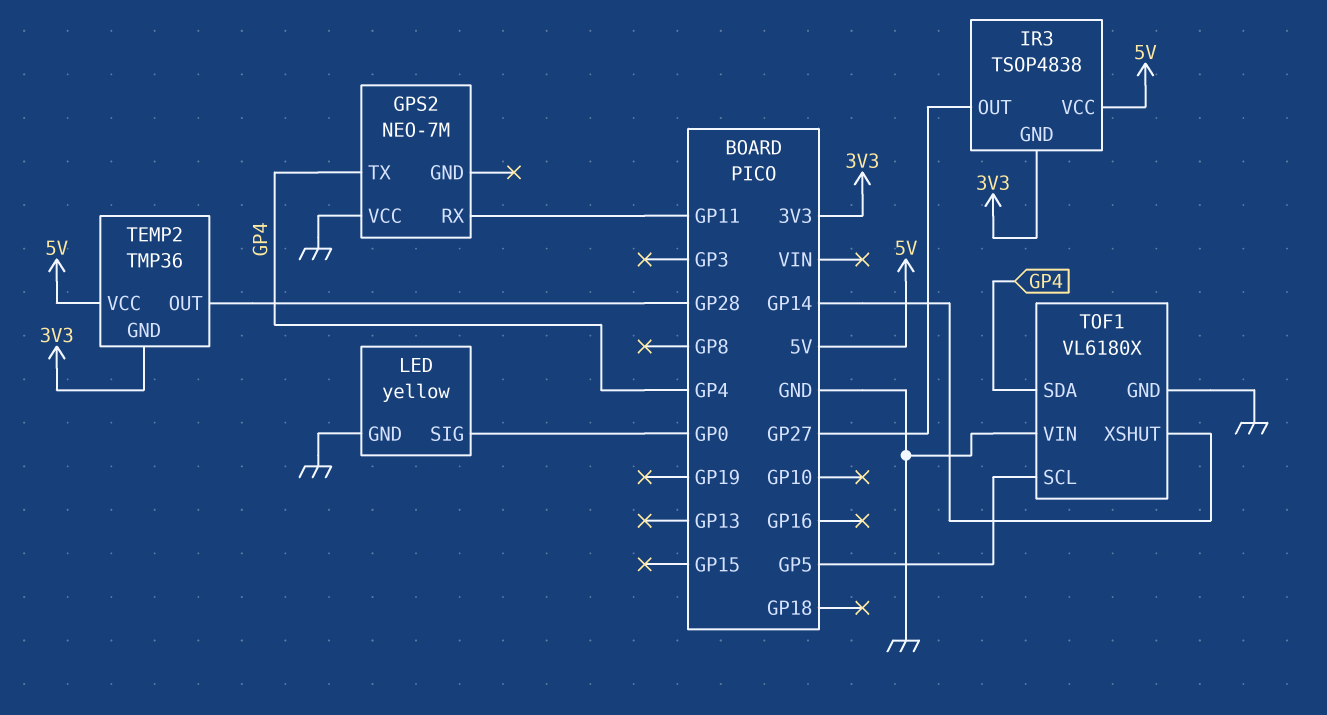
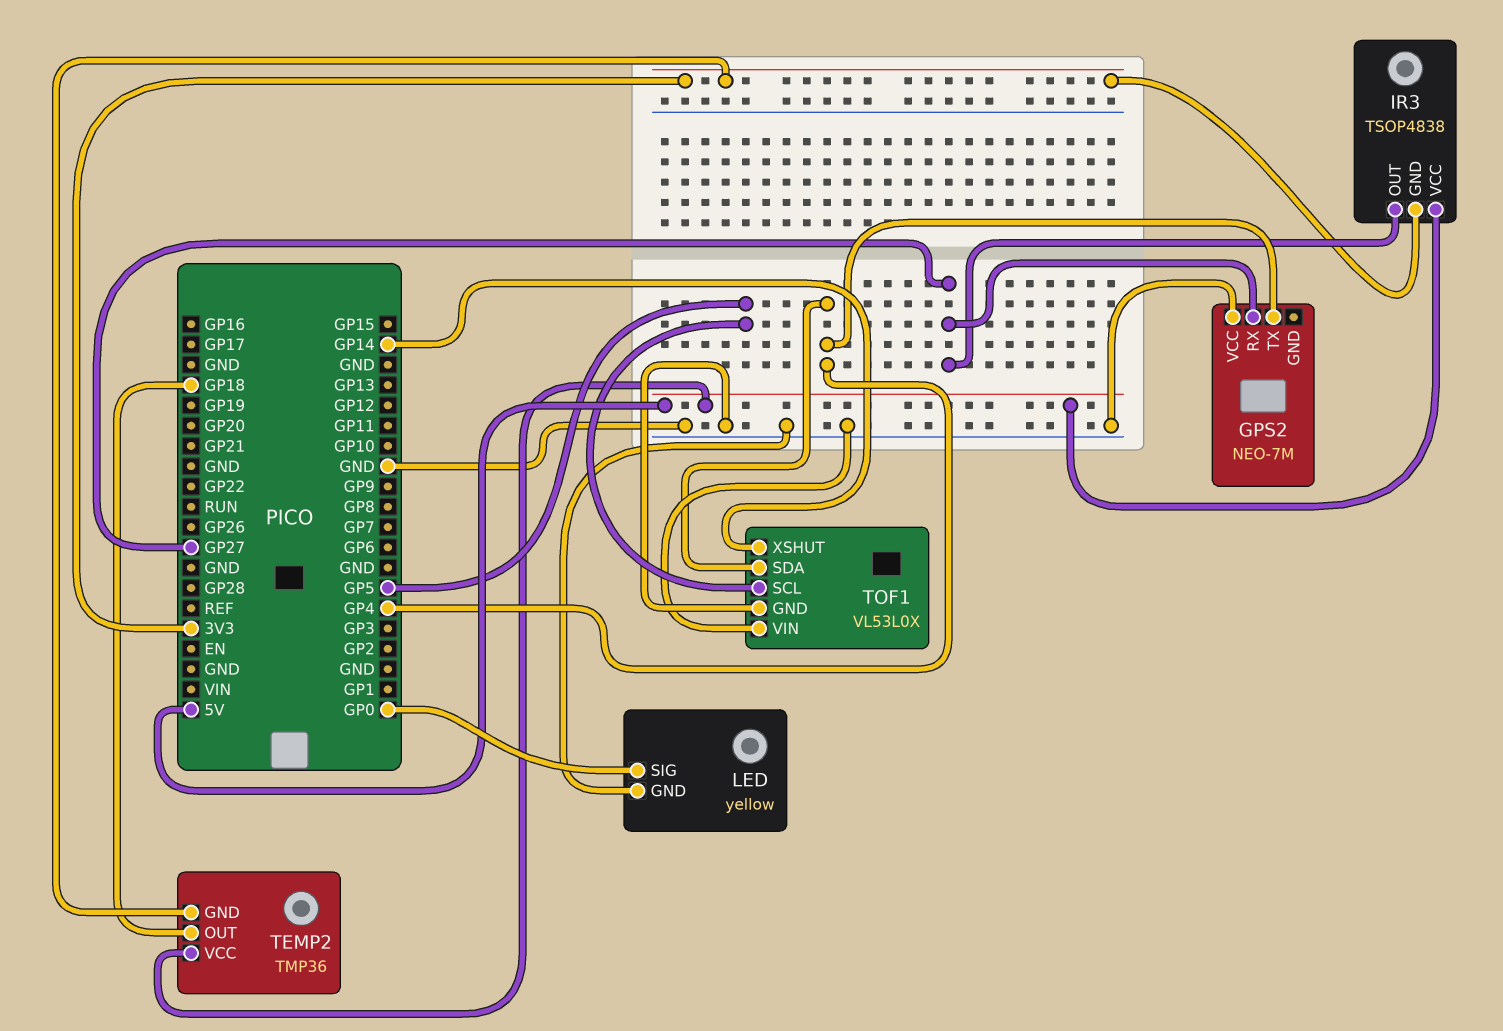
GPS2 pin RX: GP11 -> GP27
TEMP2 pin OUT: GP28 -> GP18
TOF1: VL6180X -> VL53L0X

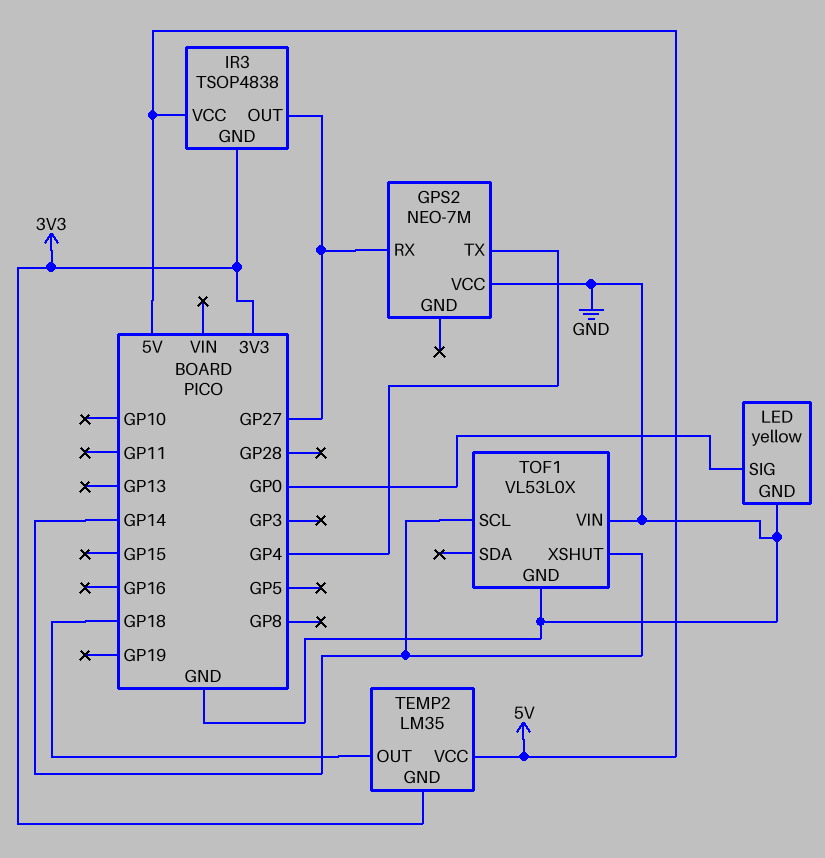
TEMP2: TMP36 -> LM35
TOF1 pin SCL: GP5 -> GP14
TOF1 pin SDA: GP4 -> none

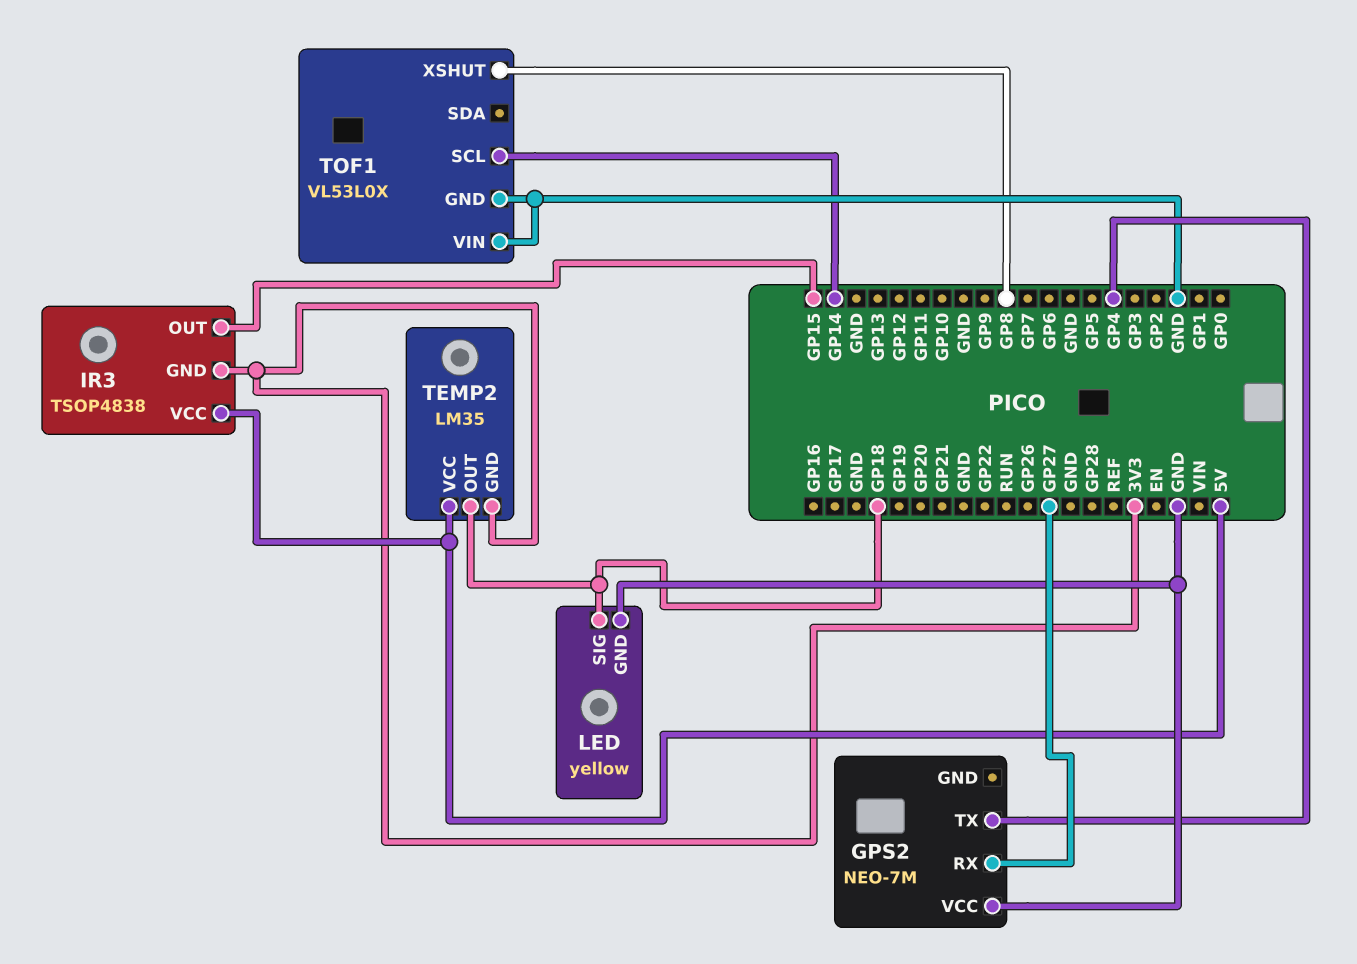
IR3 pin OUT: GP27 -> GP15
LED pin SIG: GP0 -> GP18
TOF1 pin XSHUT: GP14 -> GP8

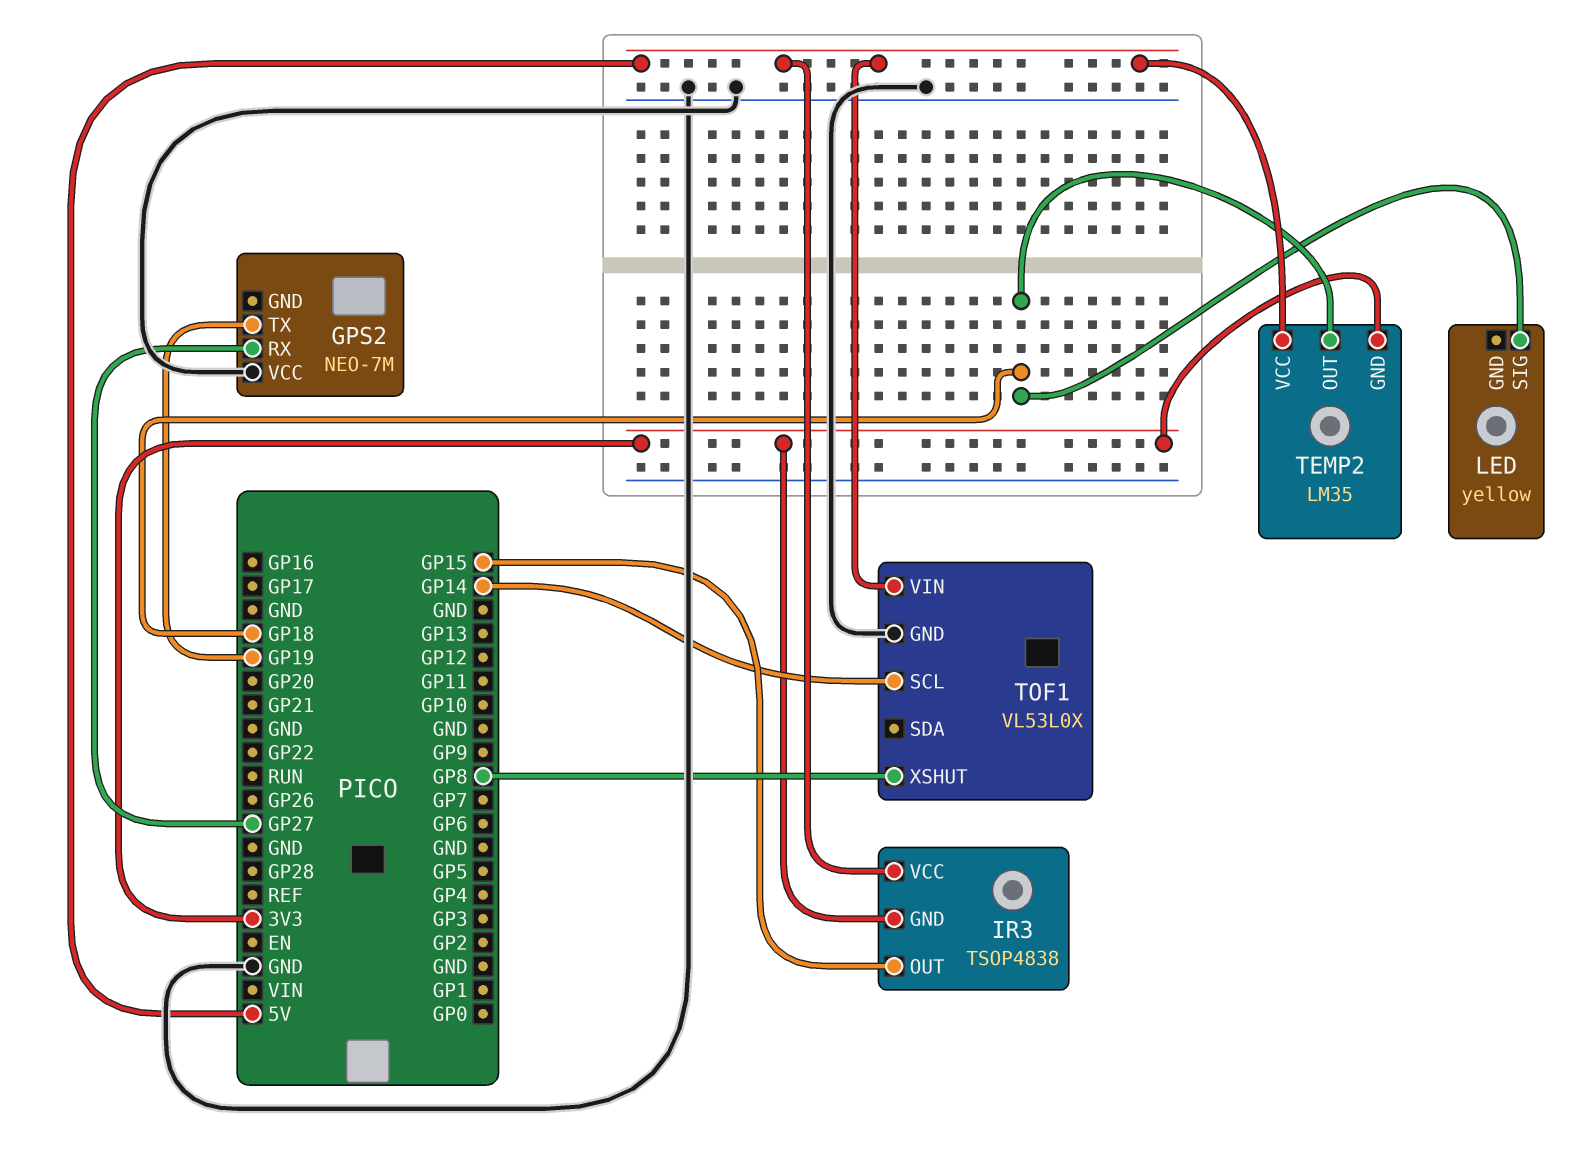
GPS2 pin TX: GP4 -> GP19
LED pin GND: GND -> none
TOF1 pin VIN: GND -> 5V

